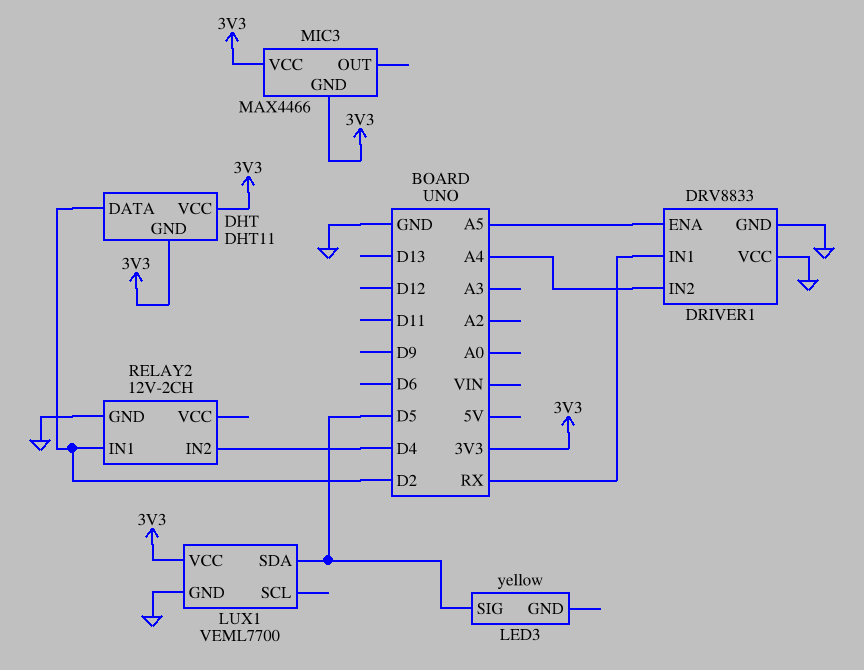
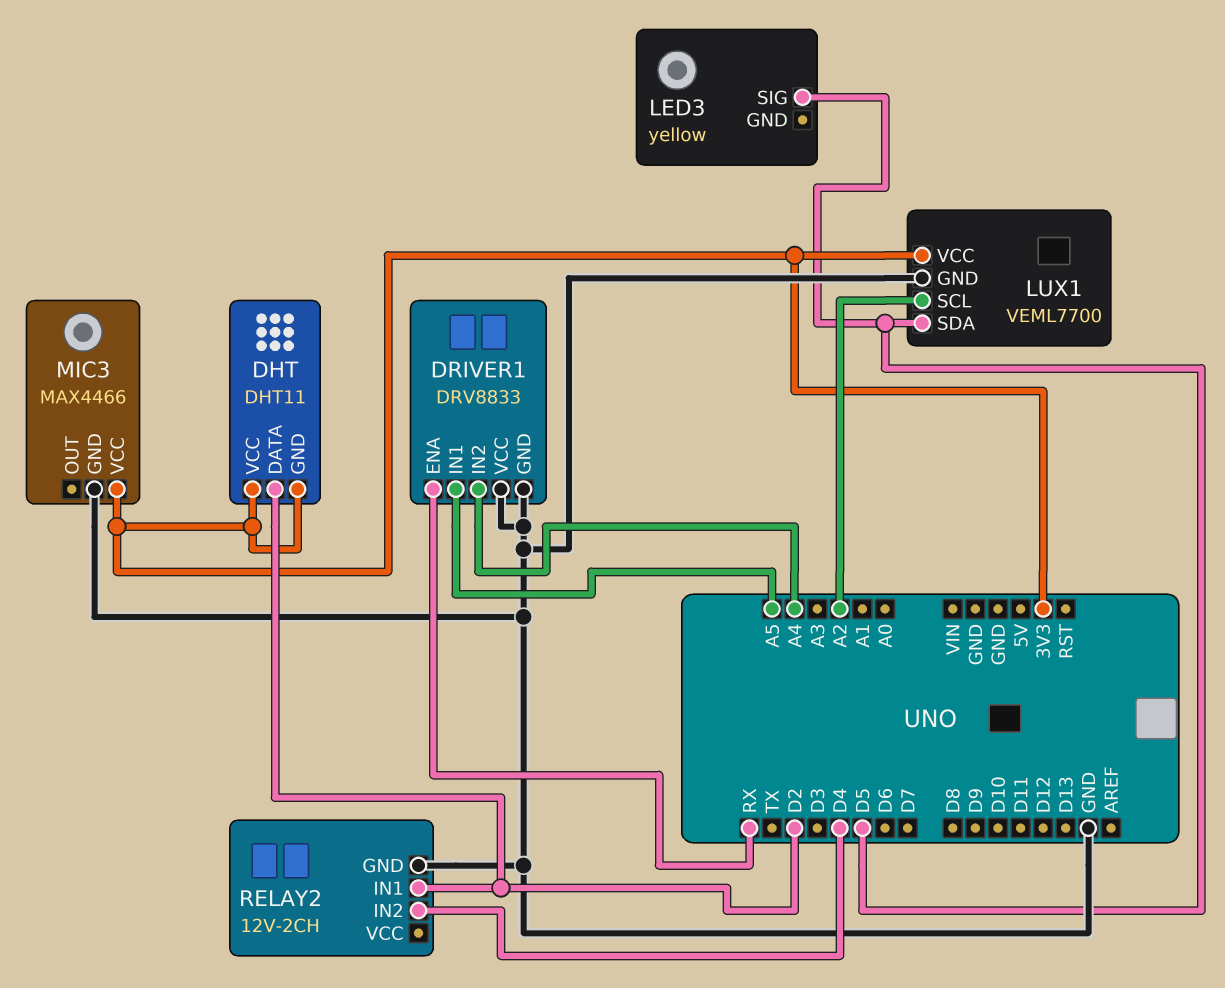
DRIVER1 pin ENA: A5 -> RX
DRIVER1 pin IN1: RX -> A5
LUX1 pin SCL: none -> A2
MIC3 pin GND: 3V3 -> GND

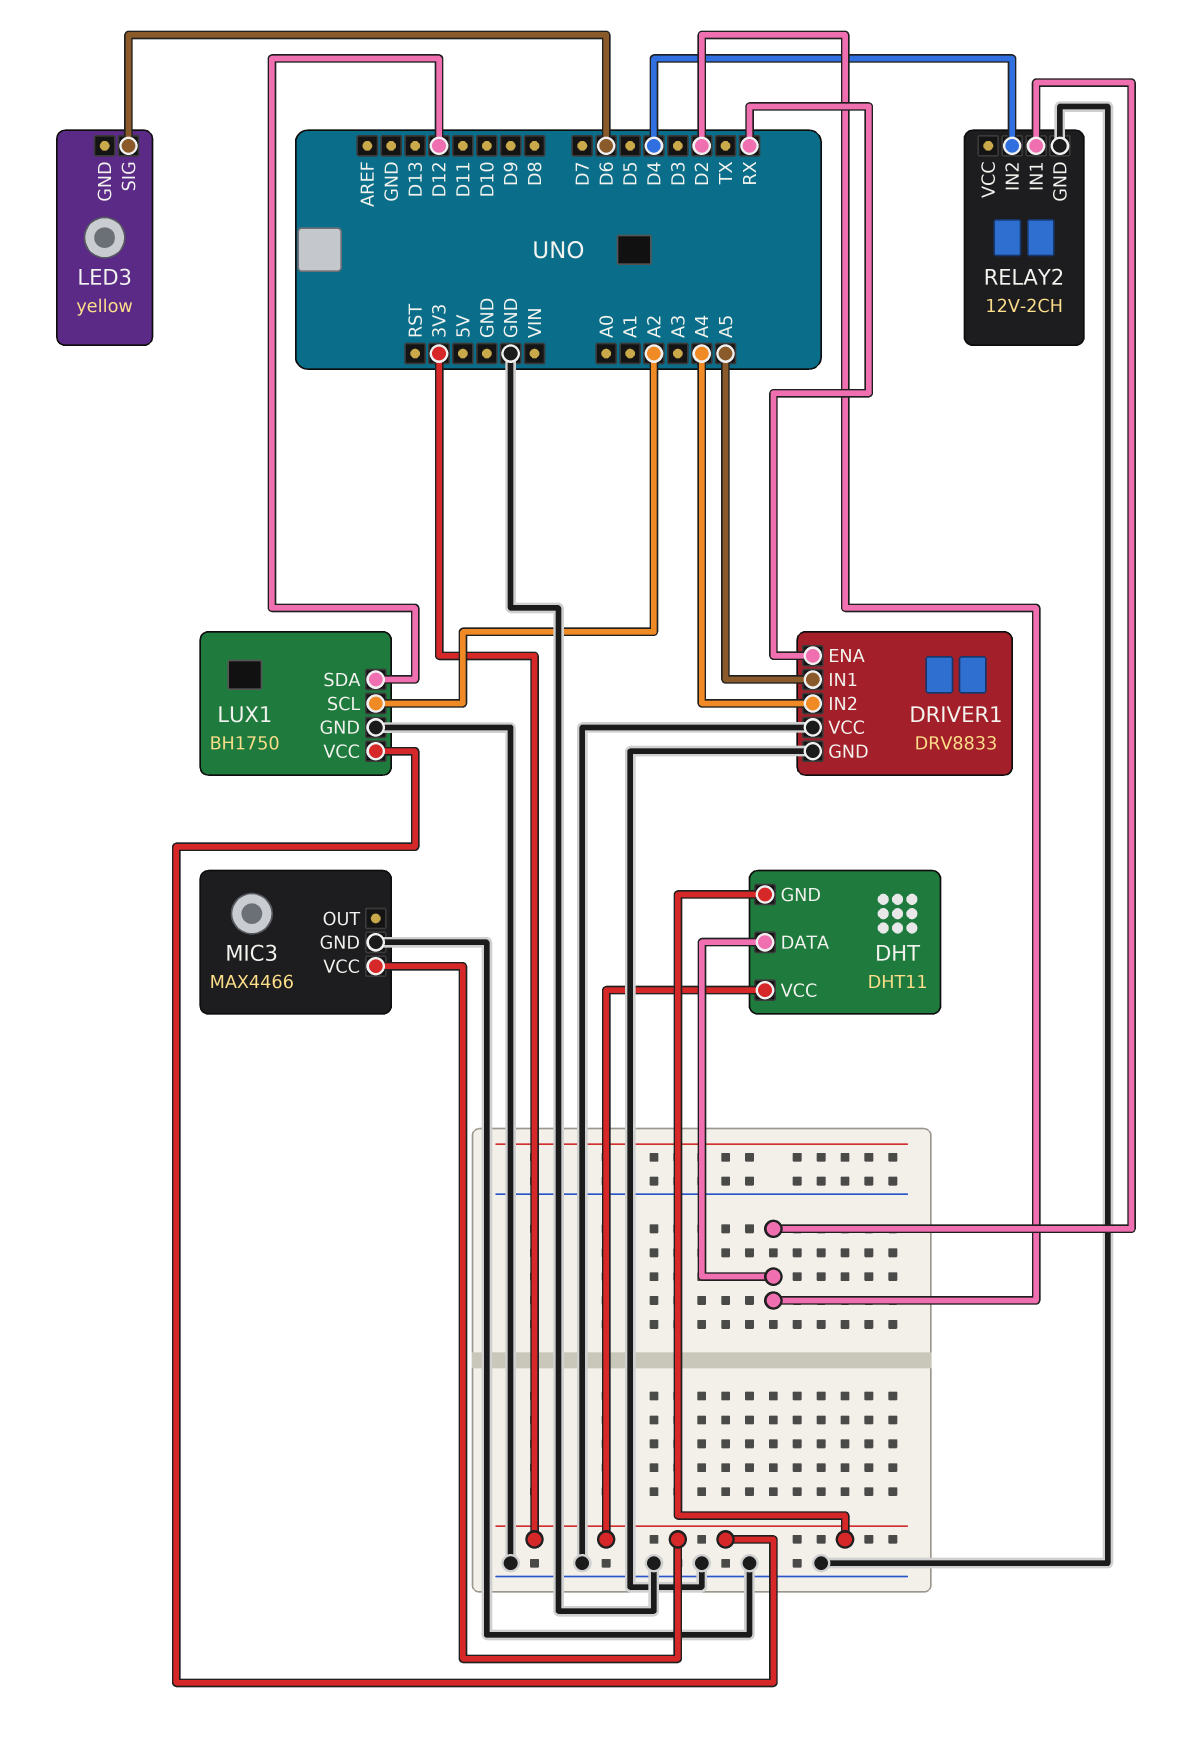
LED3 pin SIG: D5 -> D6
LUX1: VEML7700 -> BH1750
LUX1 pin SDA: D5 -> D12

